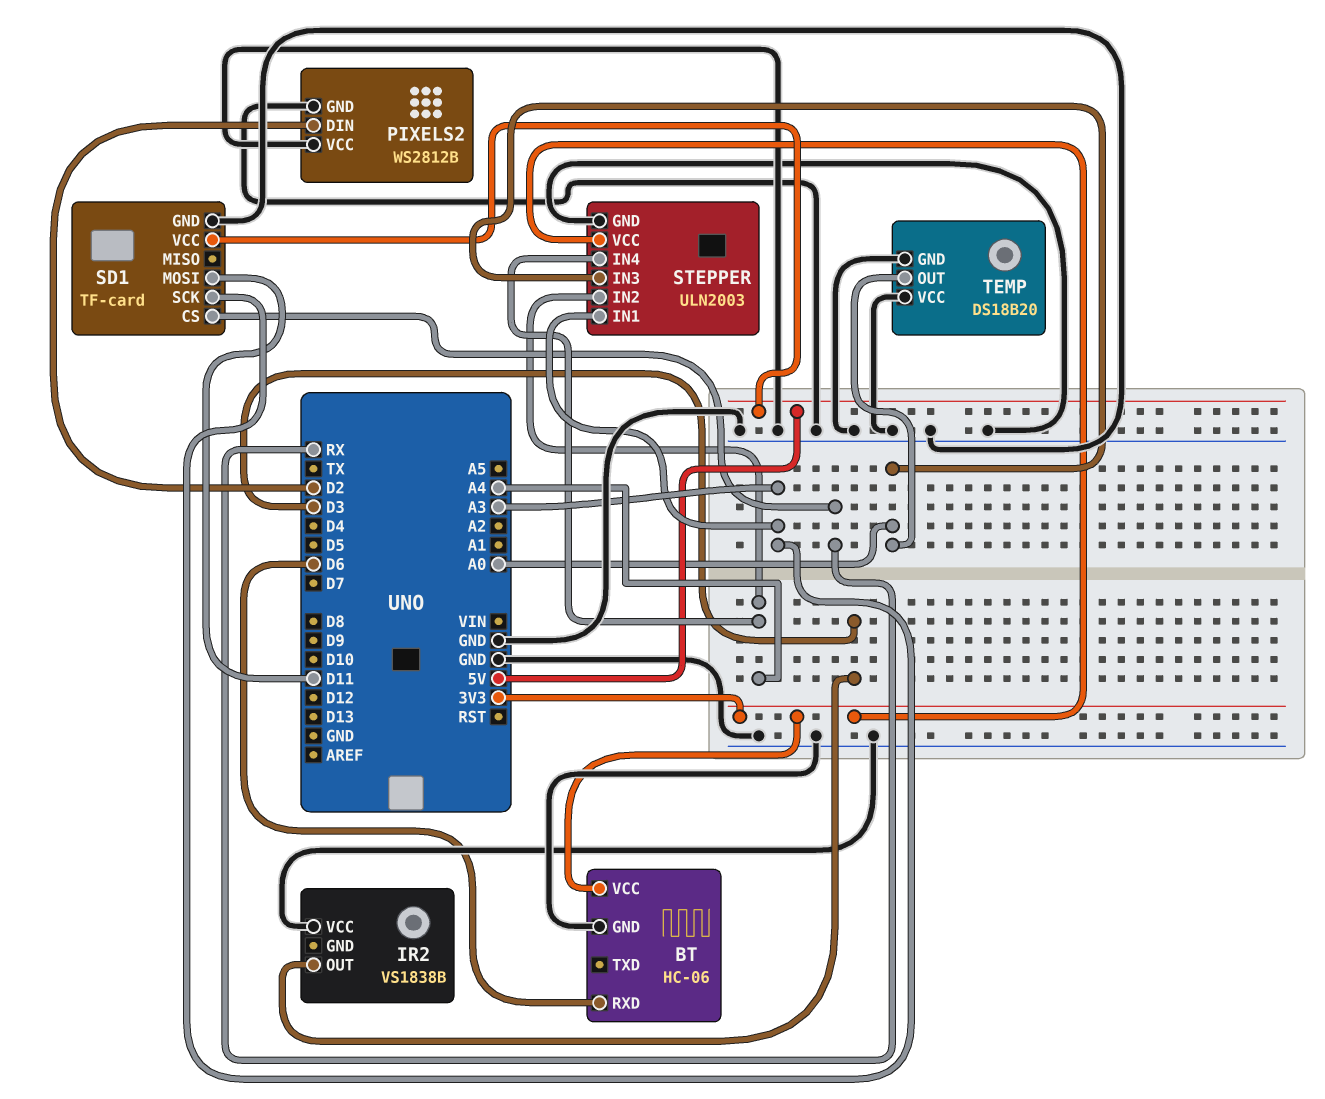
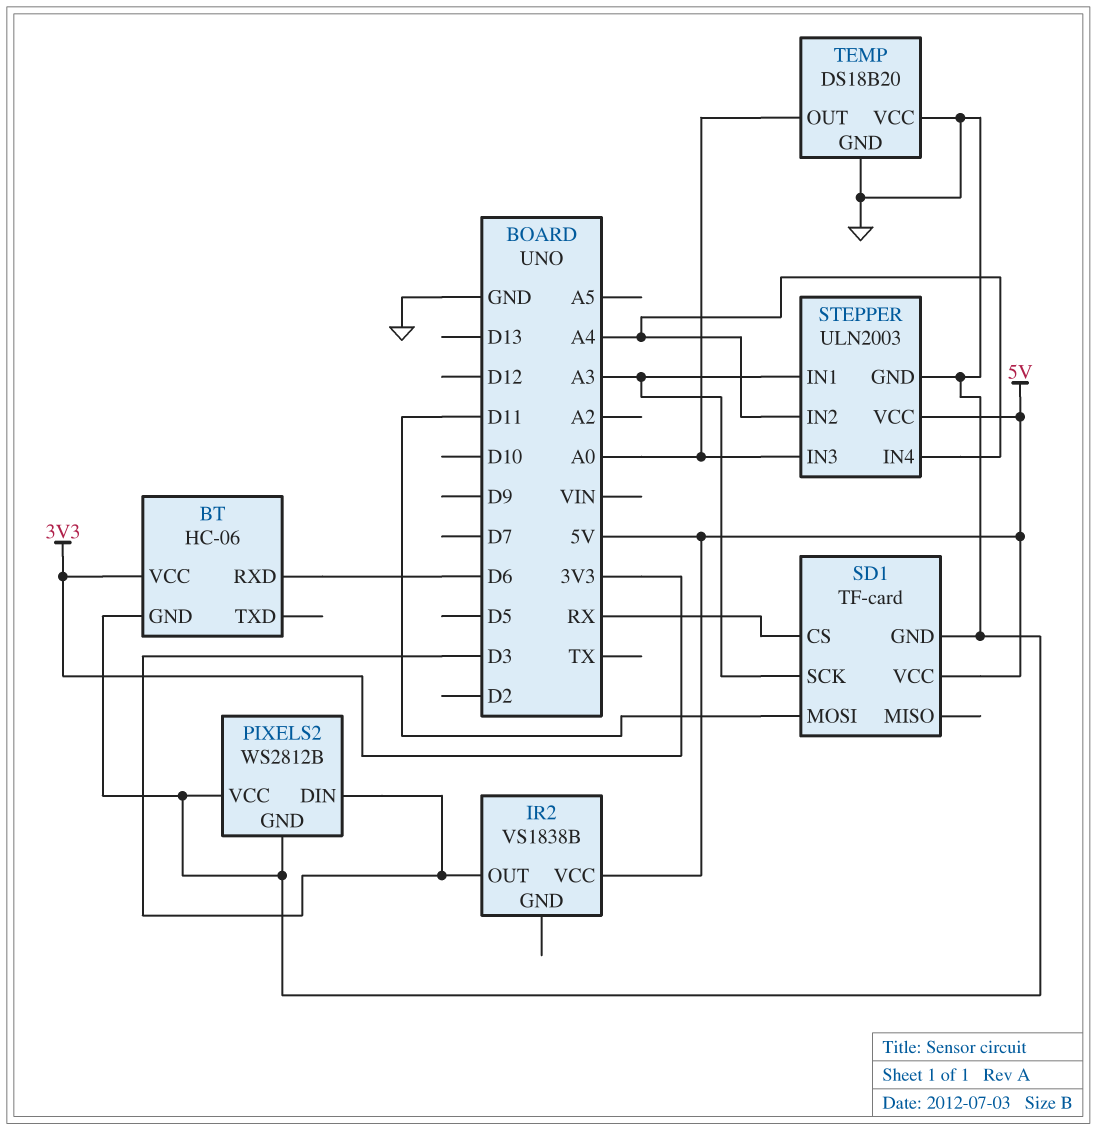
IR2 pin VCC: GND -> 5V
PIXELS2 pin DIN: D2 -> D3
STEPPER pin VCC: 3V3 -> 5V

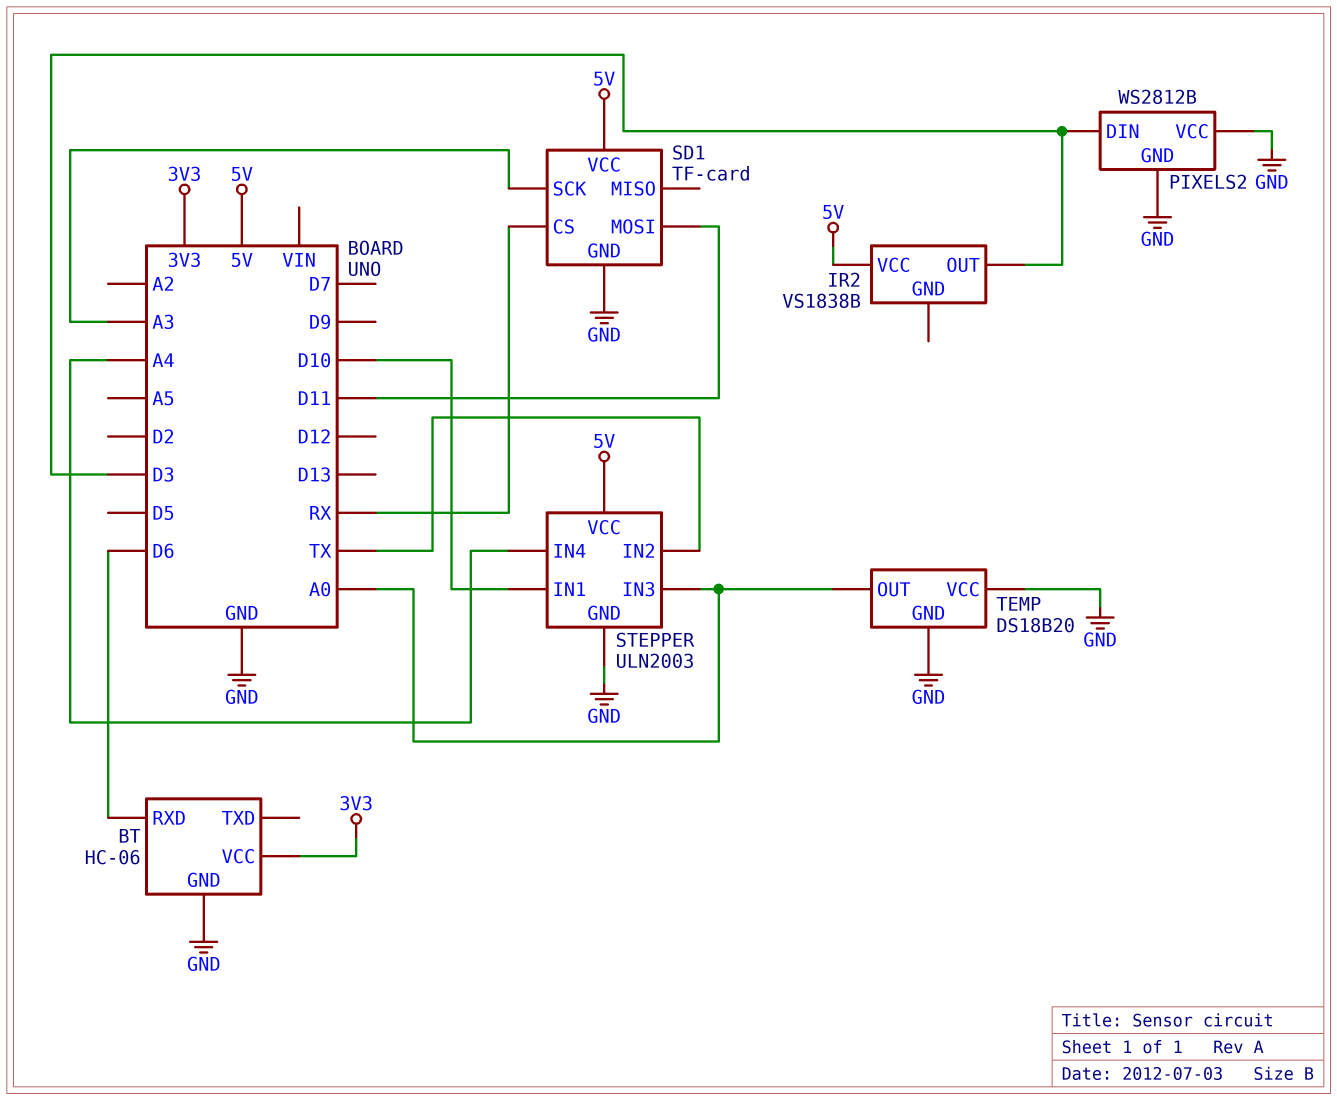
STEPPER pin IN1: A3 -> D10
STEPPER pin IN2: A4 -> TX

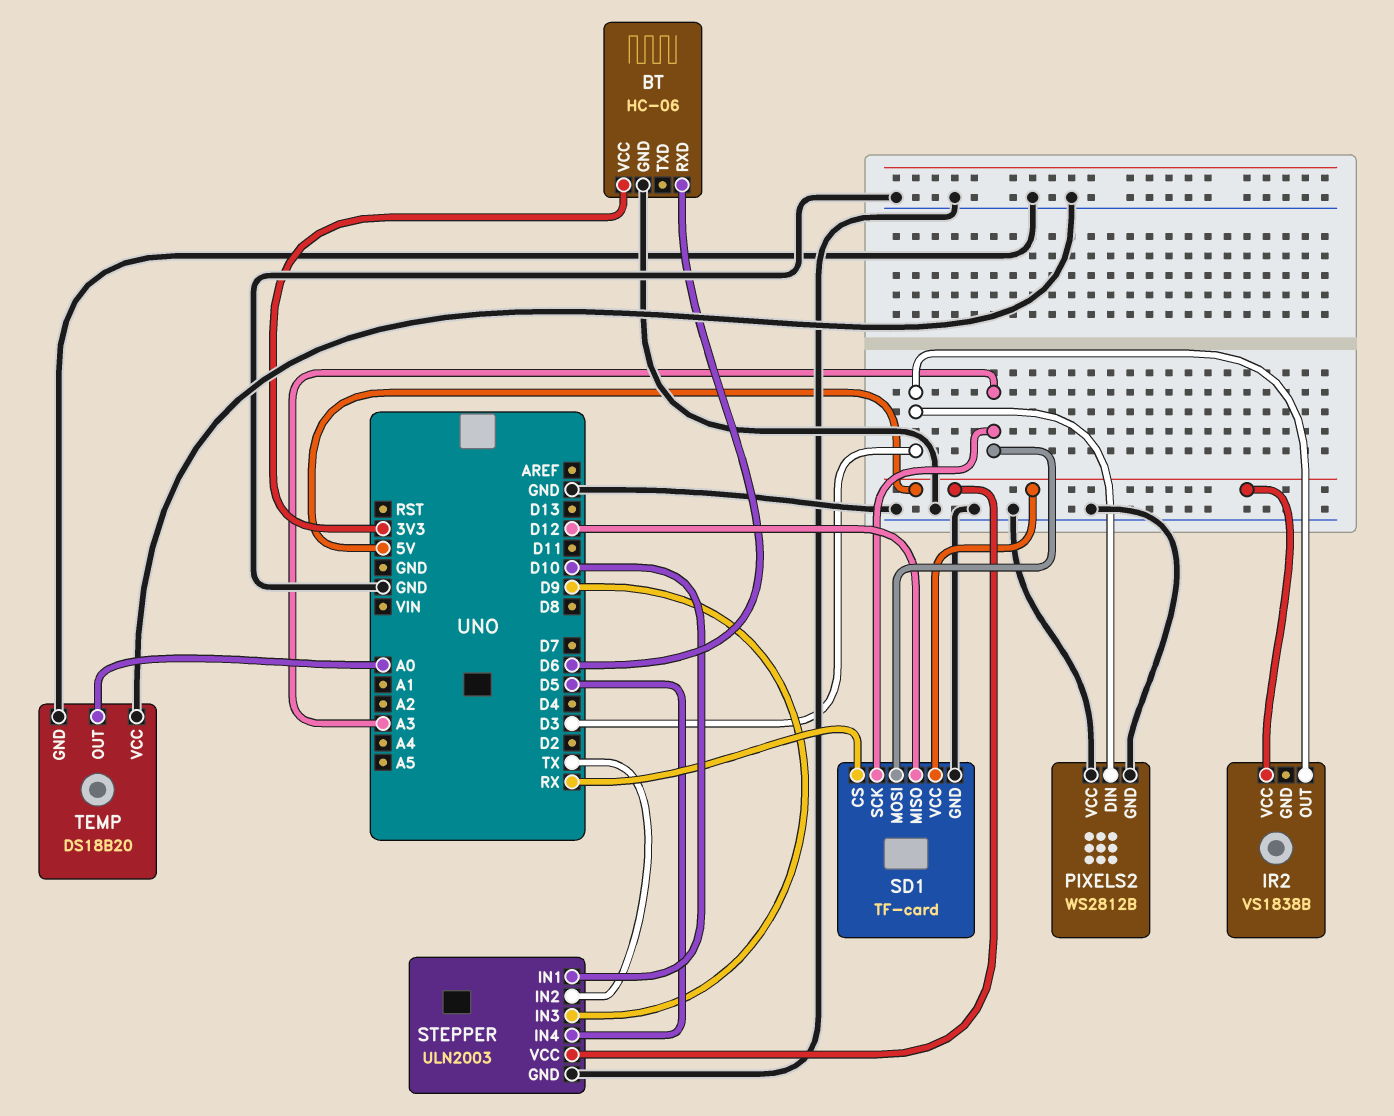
SD1 pin MISO: none -> D12
SD1 pin MOSI: D11 -> A3
STEPPER pin IN3: A0 -> D9
STEPPER pin IN4: A4 -> D5

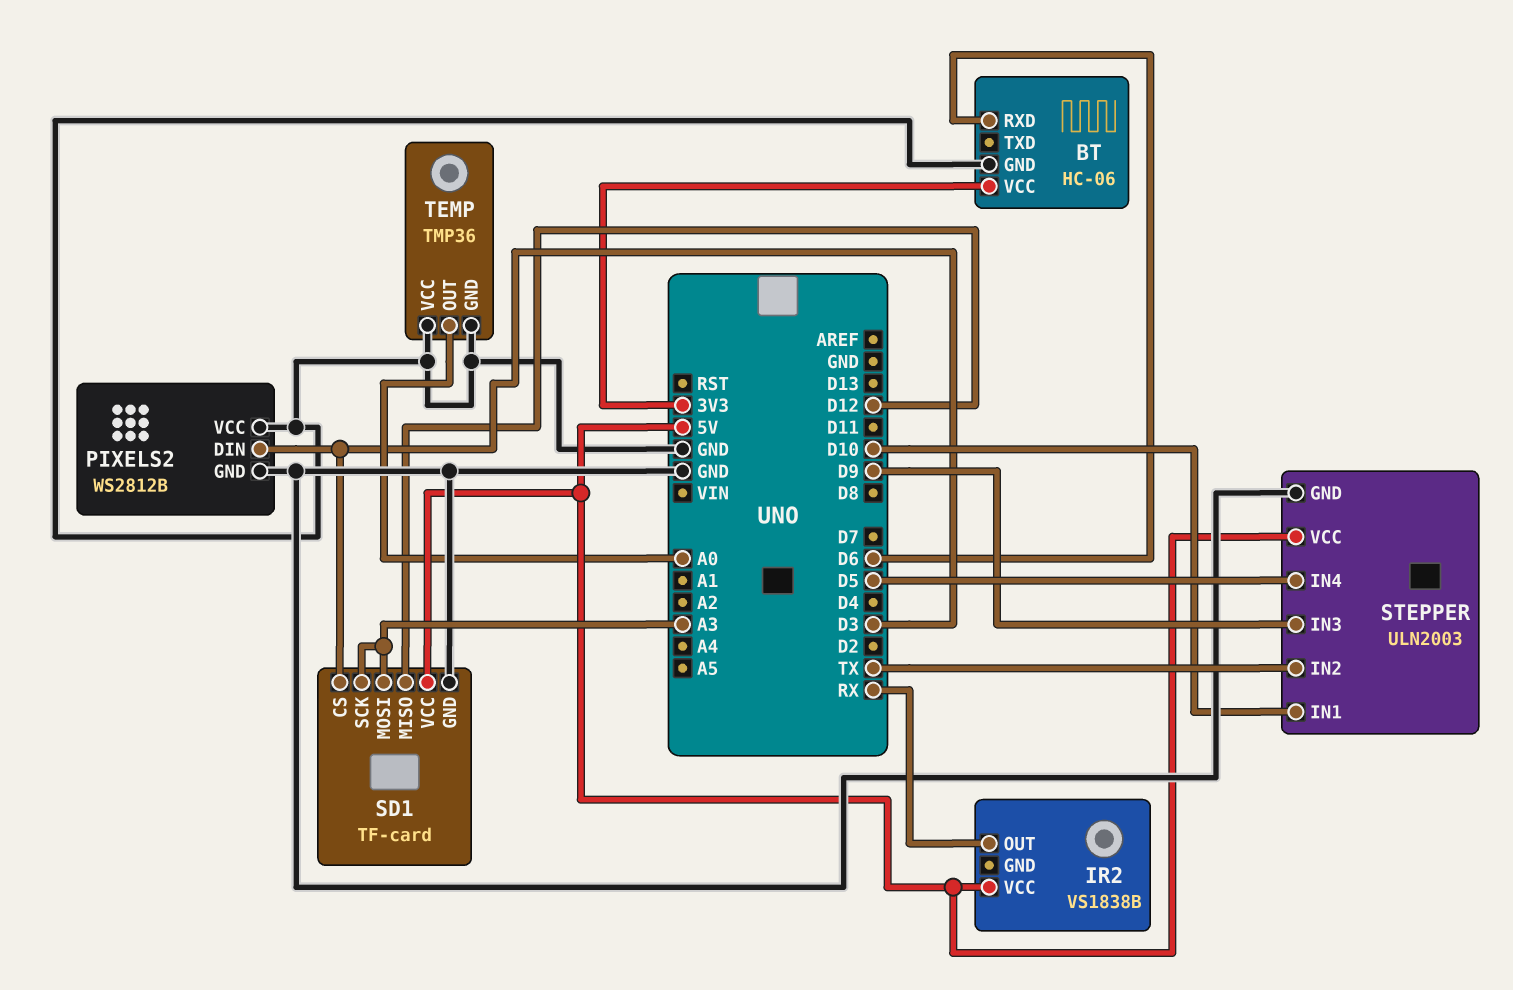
IR2 pin OUT: D3 -> RX
SD1 pin CS: RX -> D3
TEMP: DS18B20 -> TMP36

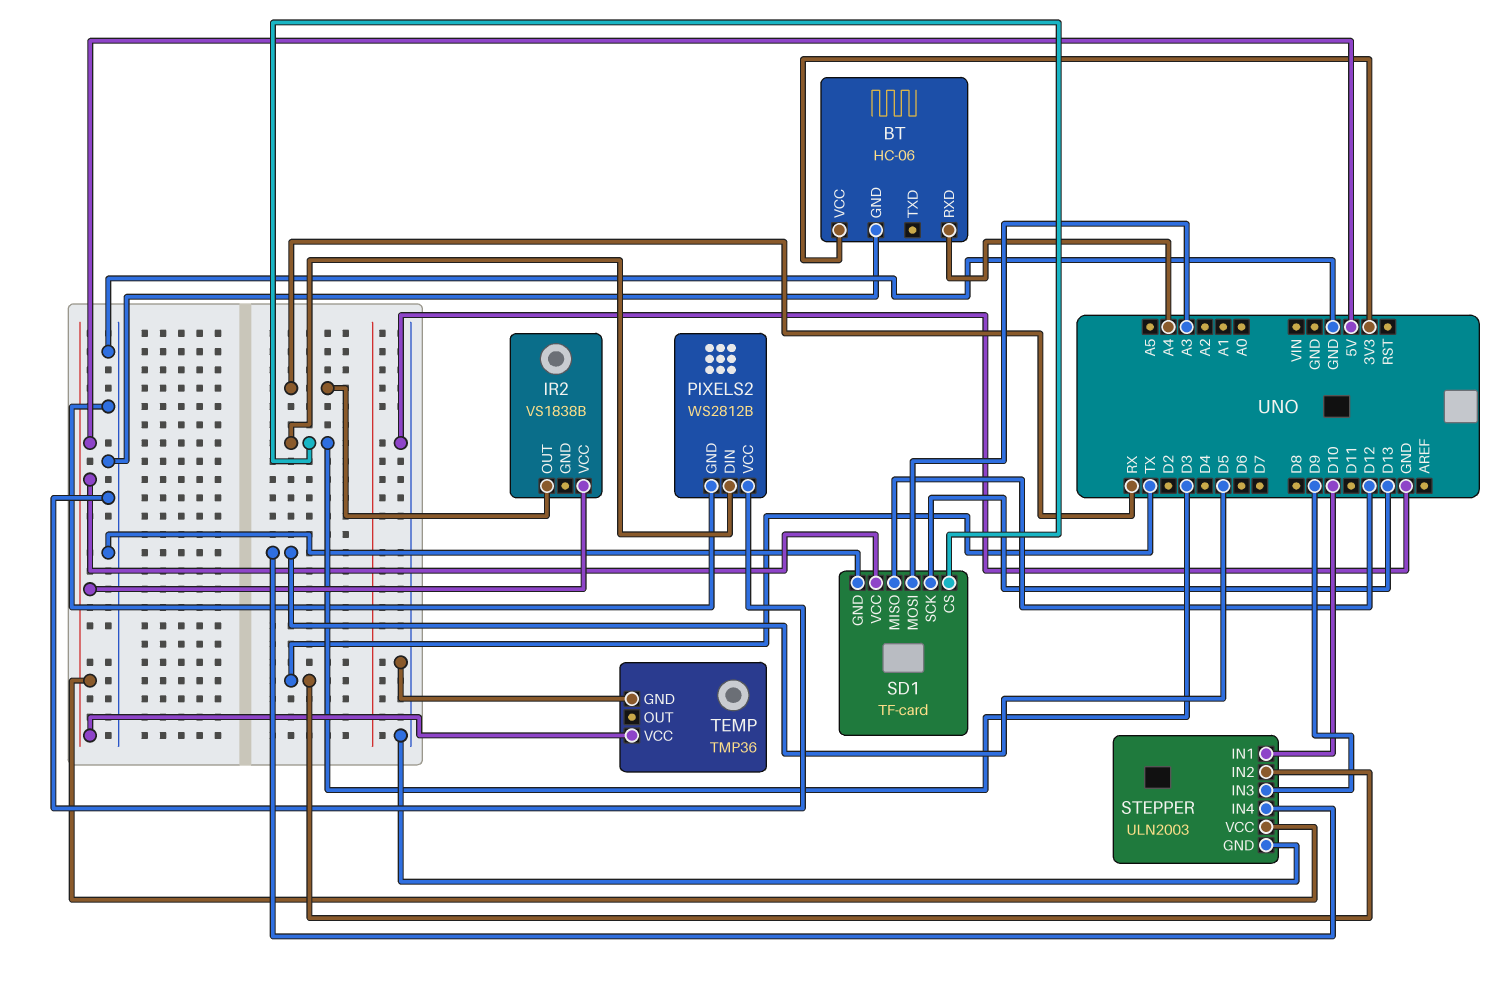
BT pin RXD: D6 -> A4
SD1 pin SCK: A3 -> D13
TEMP pin OUT: A0 -> none
TEMP pin VCC: GND -> 5V

